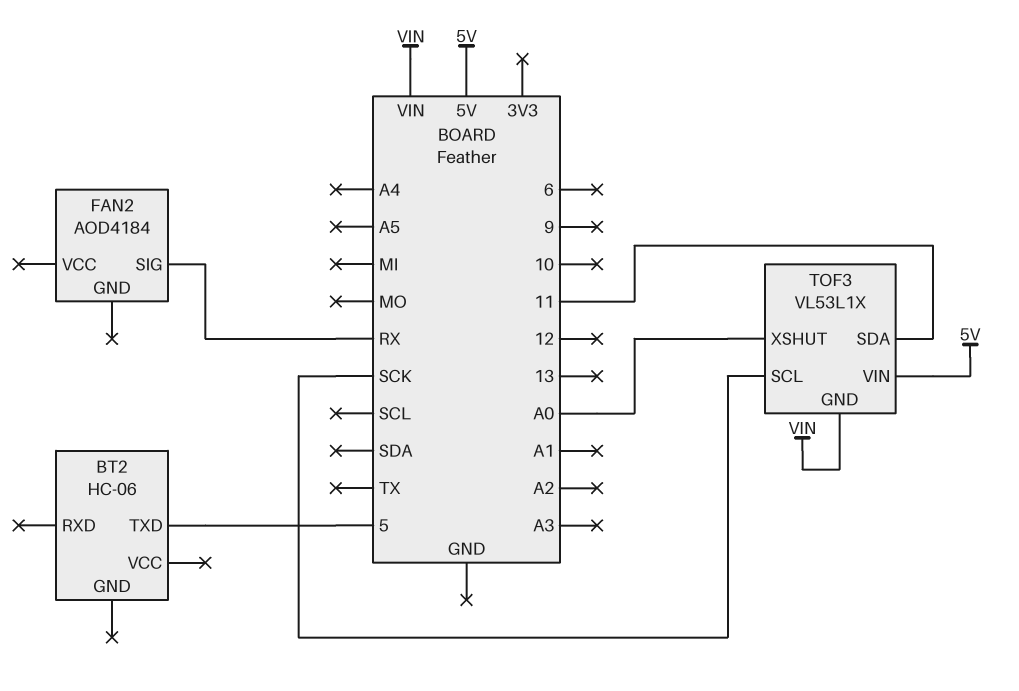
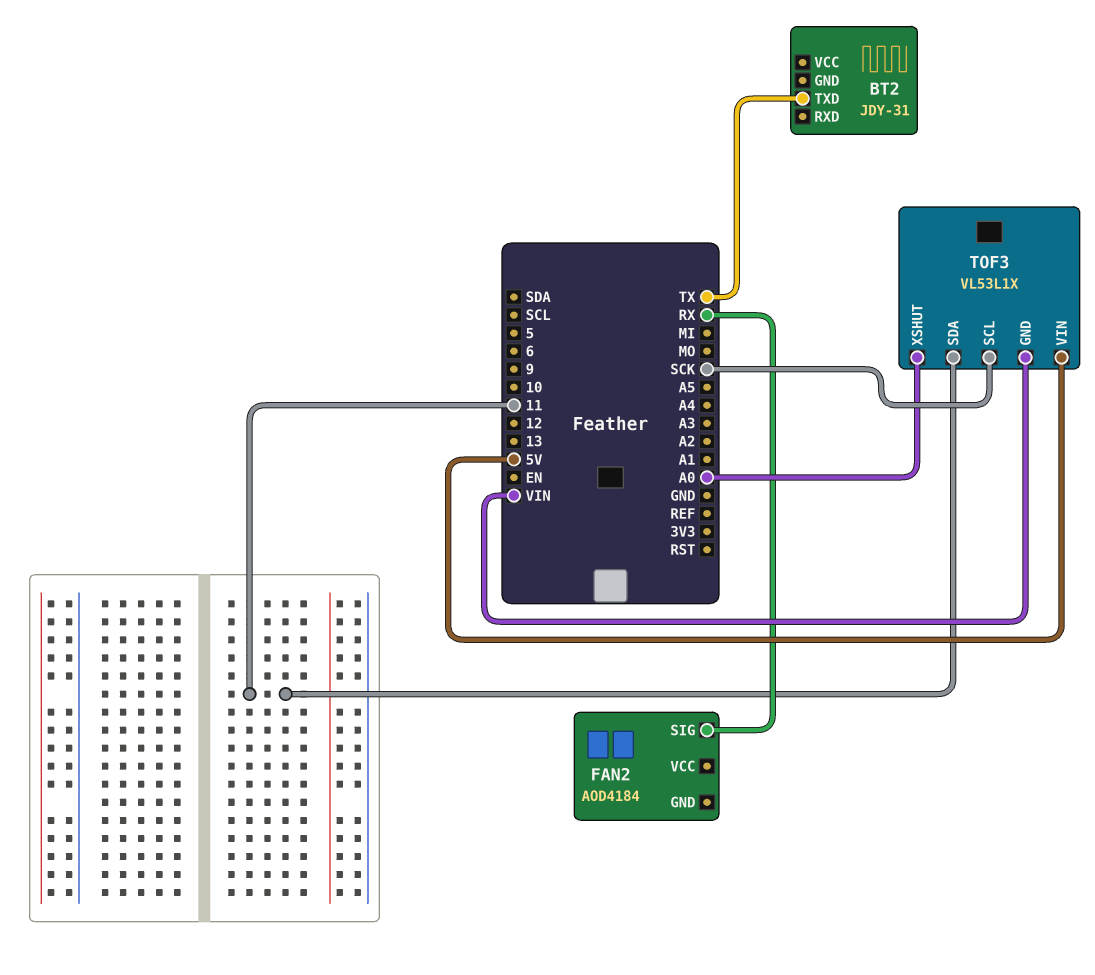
BT2: HC-06 -> JDY-31
BT2 pin TXD: 5 -> TX

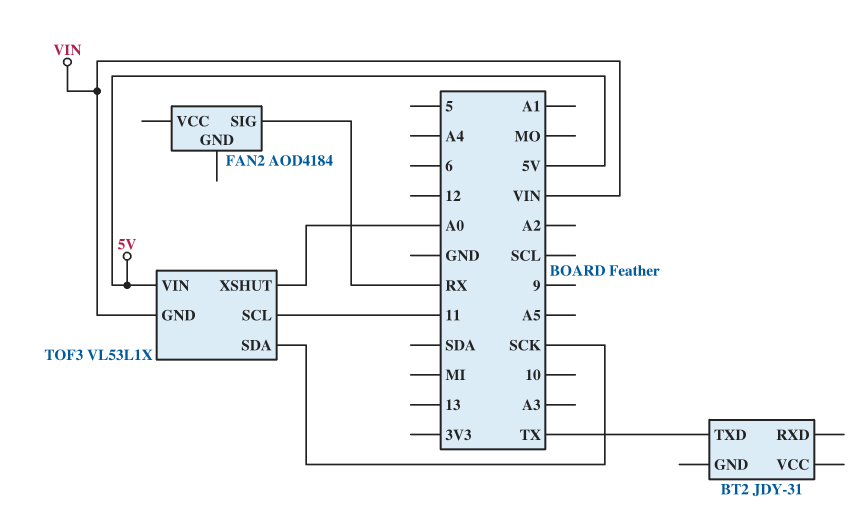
TOF3 pin SCL: SCK -> 11
TOF3 pin SDA: 11 -> SCK

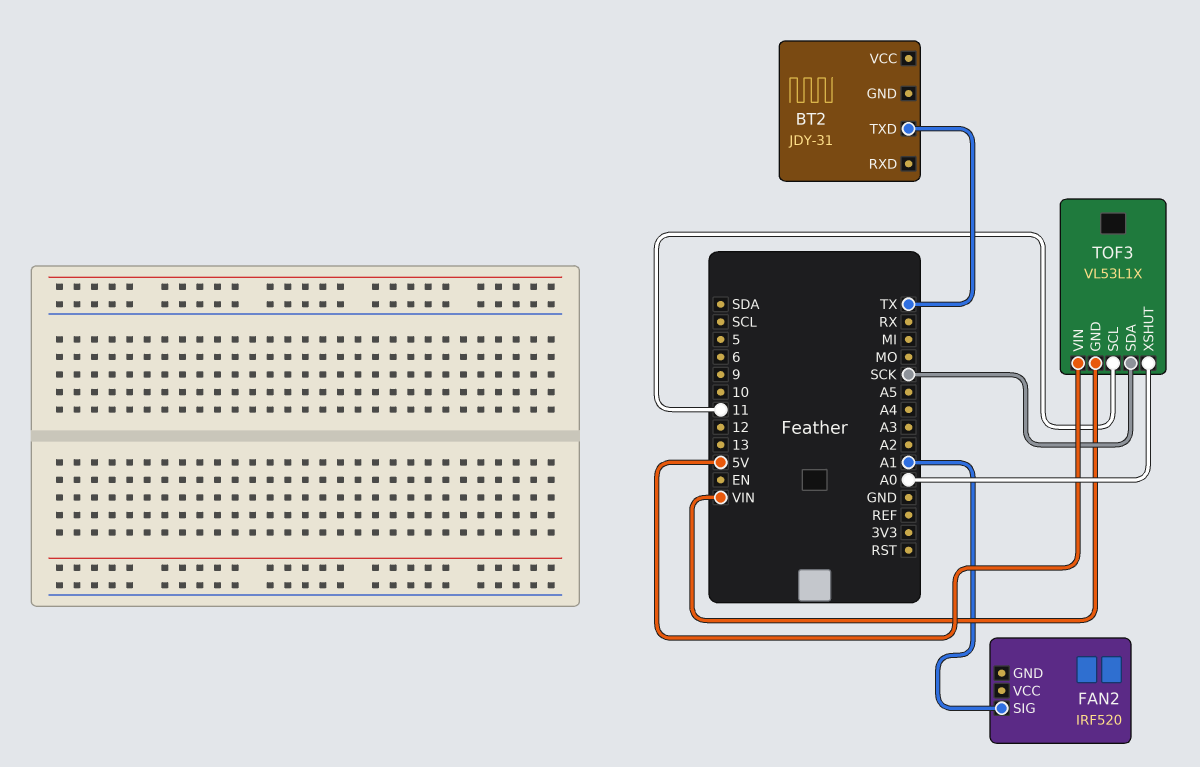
FAN2: AOD4184 -> IRF520
FAN2 pin SIG: RX -> A1

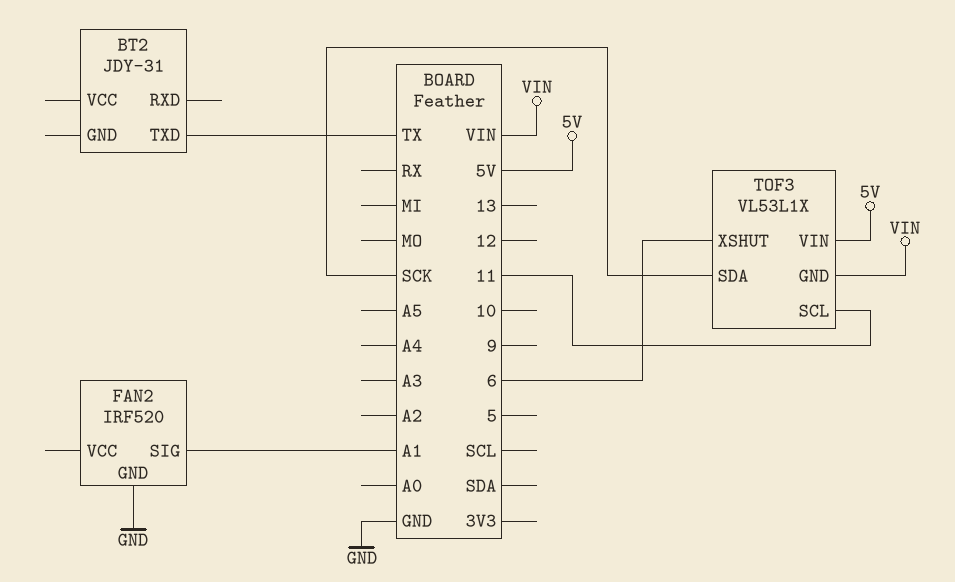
FAN2 pin GND: none -> GND
TOF3 pin XSHUT: A0 -> 6

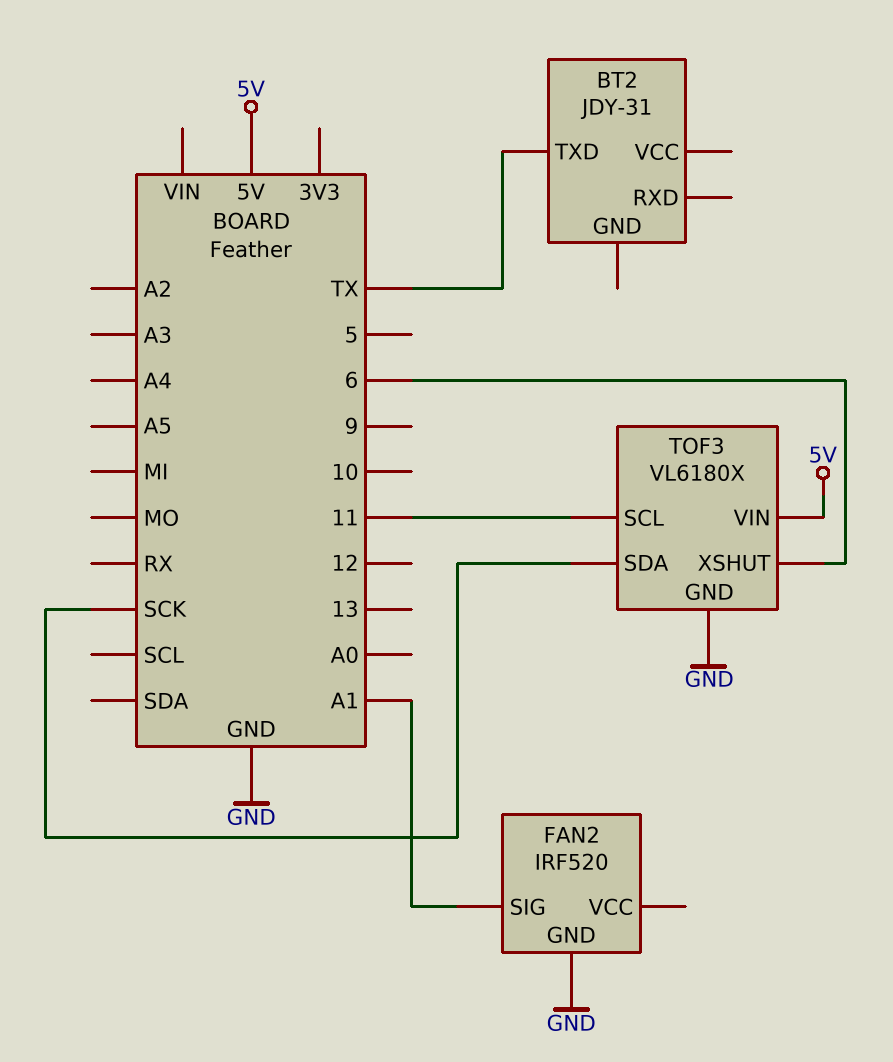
TOF3: VL53L1X -> VL6180X
TOF3 pin GND: VIN -> GND

